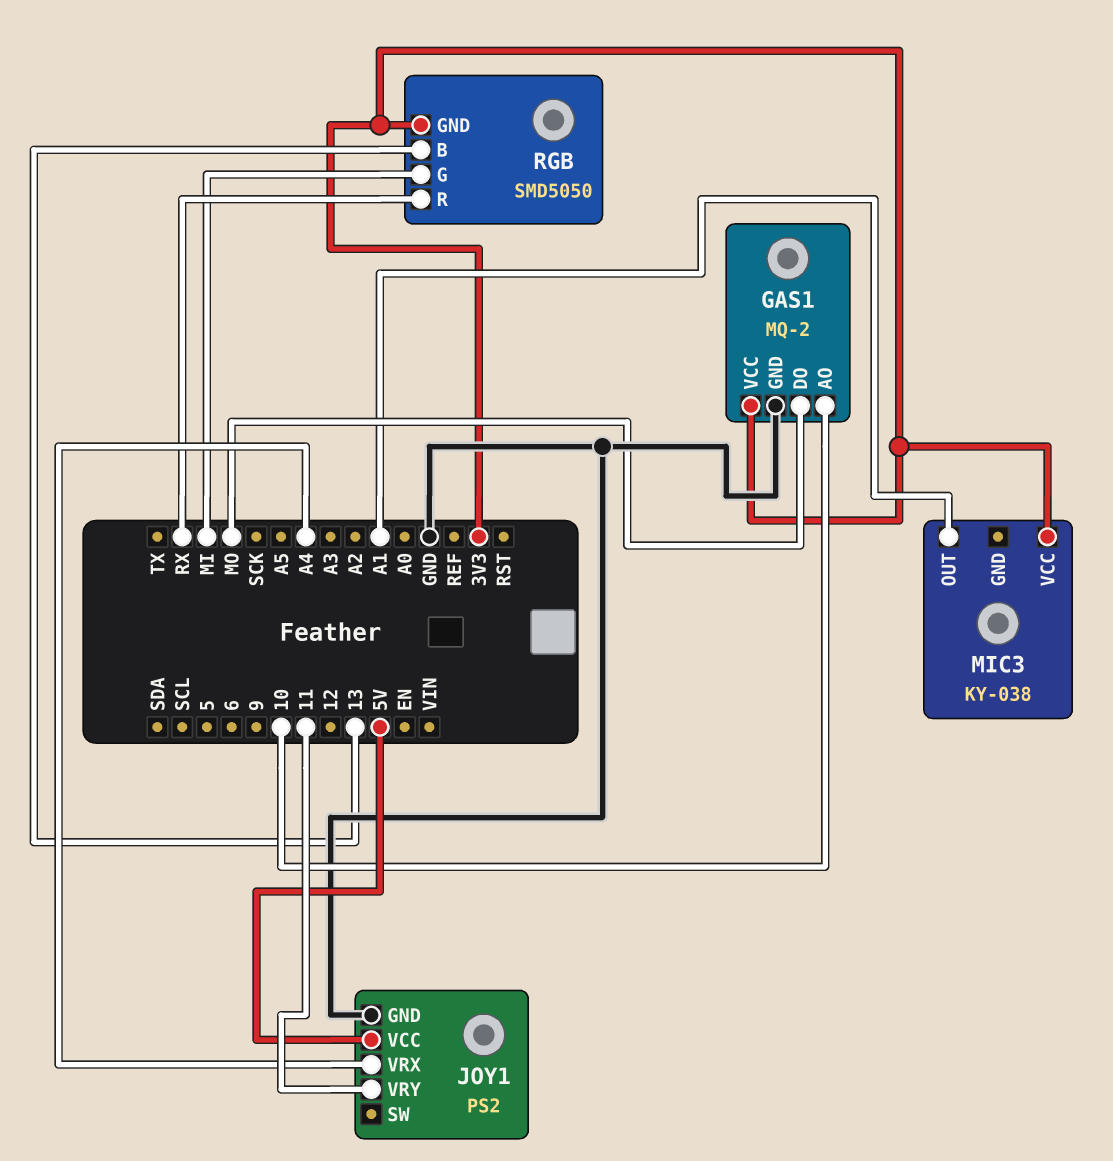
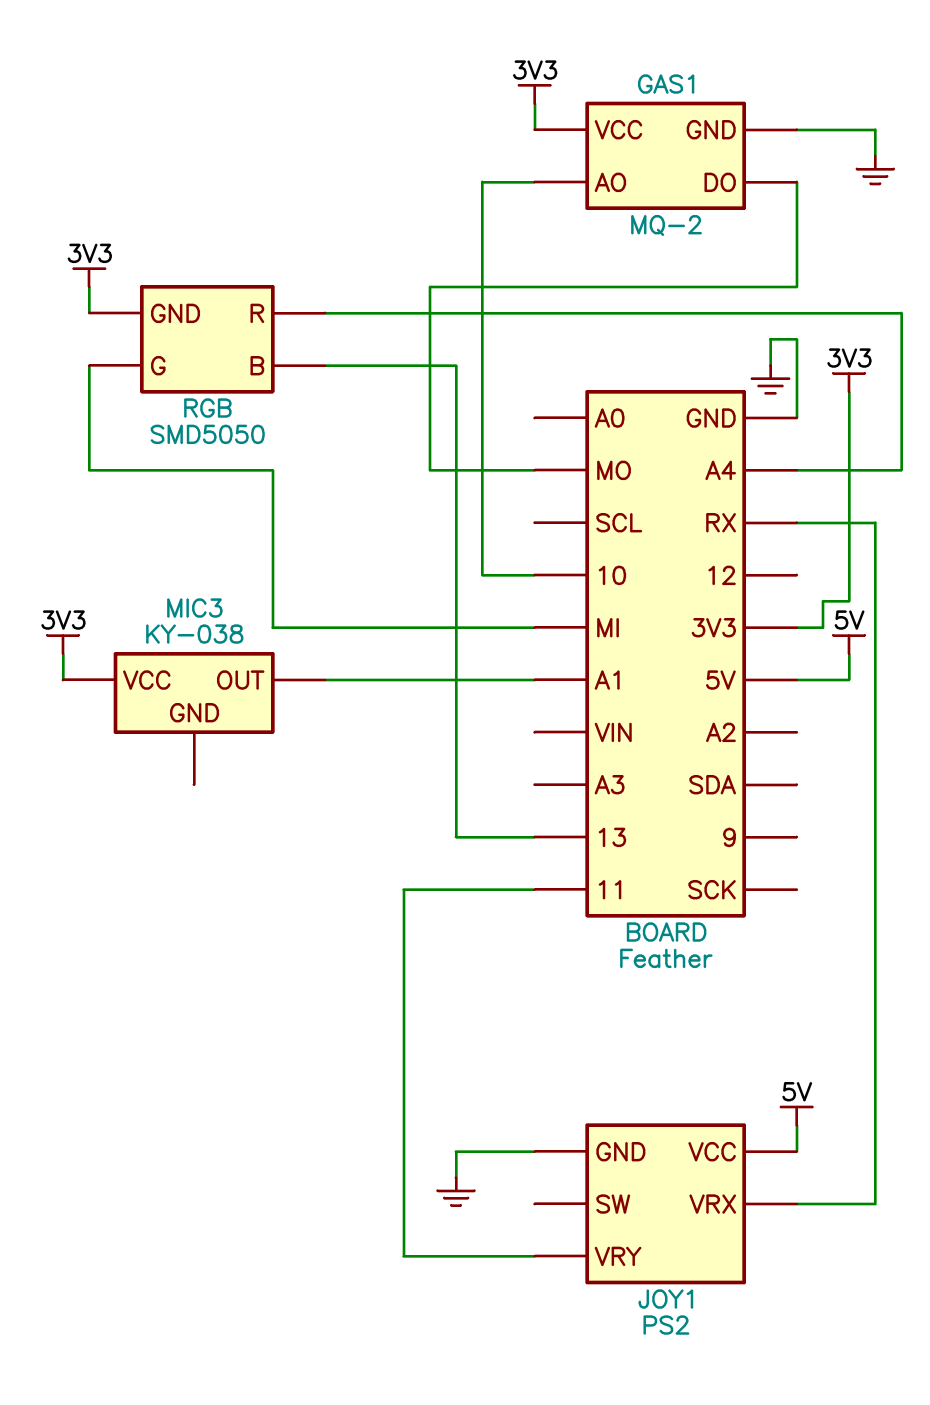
JOY1 pin VRX: A4 -> RX
RGB pin R: RX -> A4

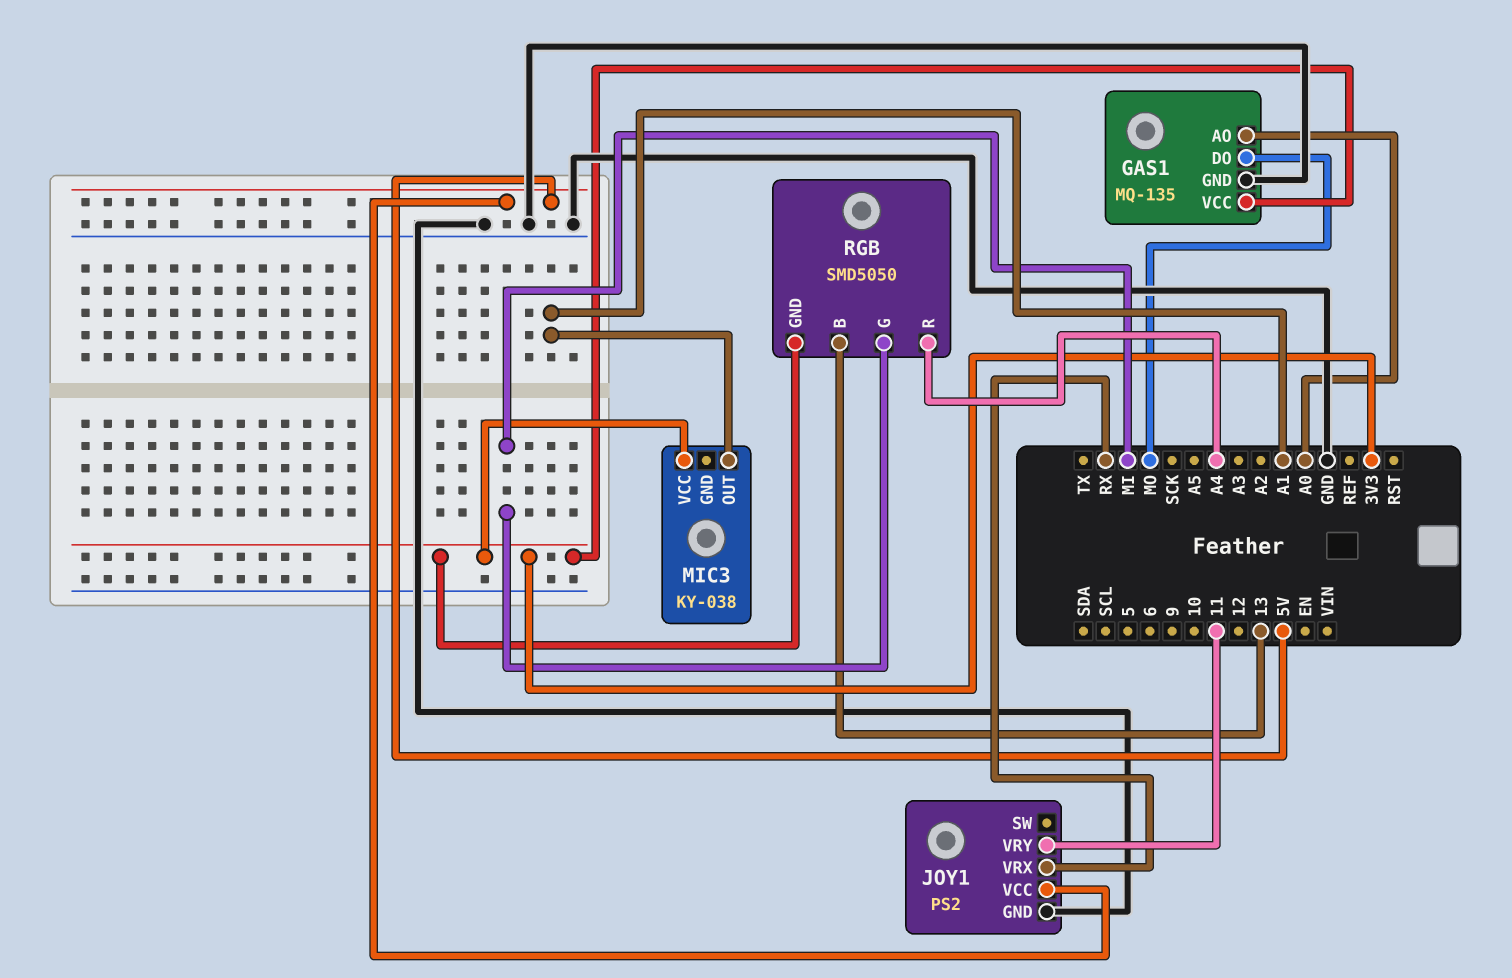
GAS1: MQ-2 -> MQ-135
GAS1 pin AO: 10 -> A0

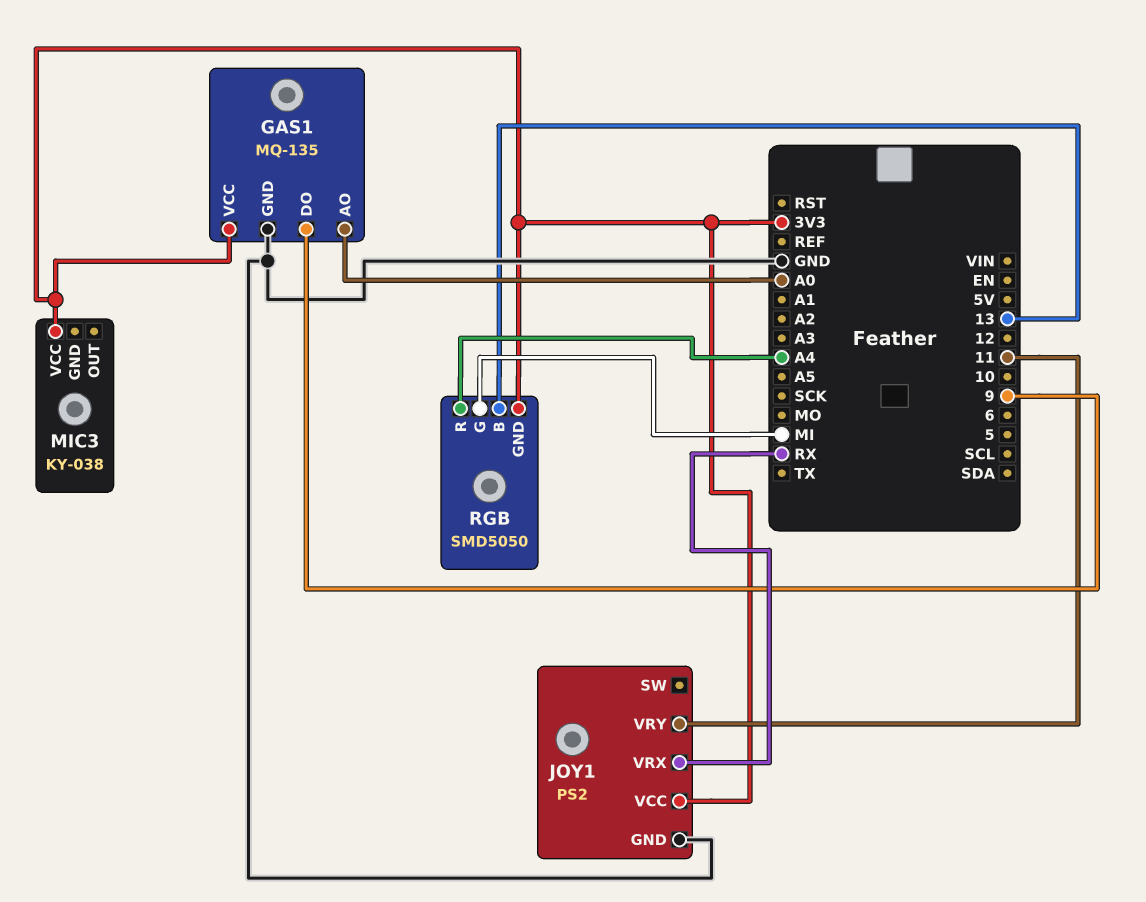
GAS1 pin DO: MO -> 9
JOY1 pin VCC: 5V -> 3V3
MIC3 pin OUT: A1 -> none

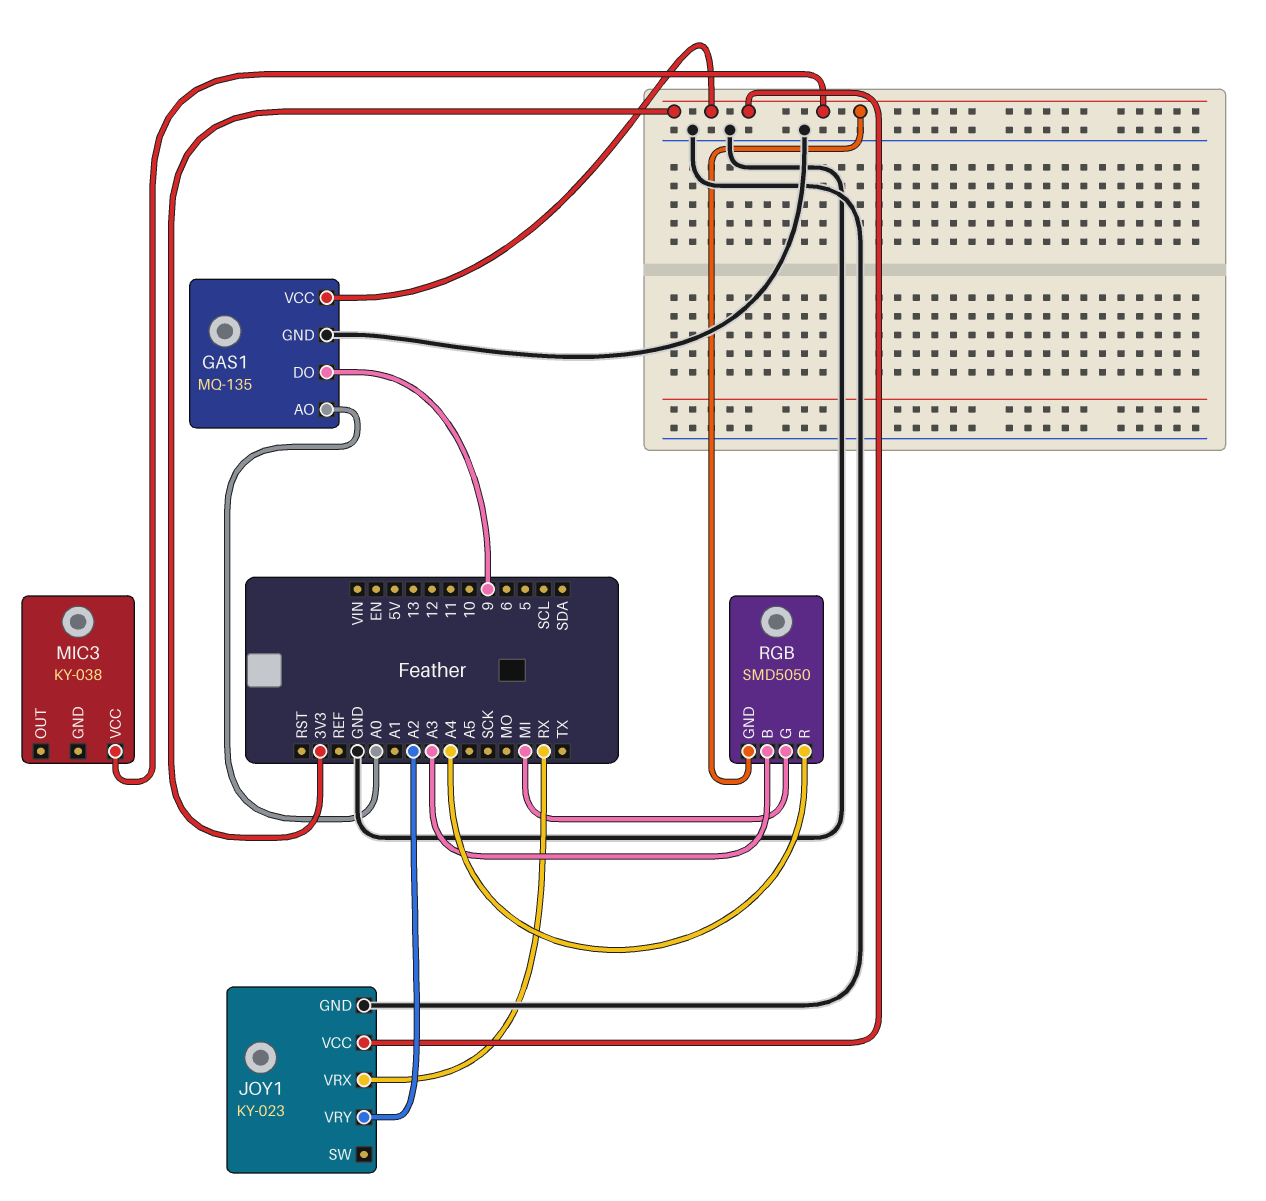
JOY1: PS2 -> KY-023
JOY1 pin VRY: 11 -> A2
RGB pin B: 13 -> A3

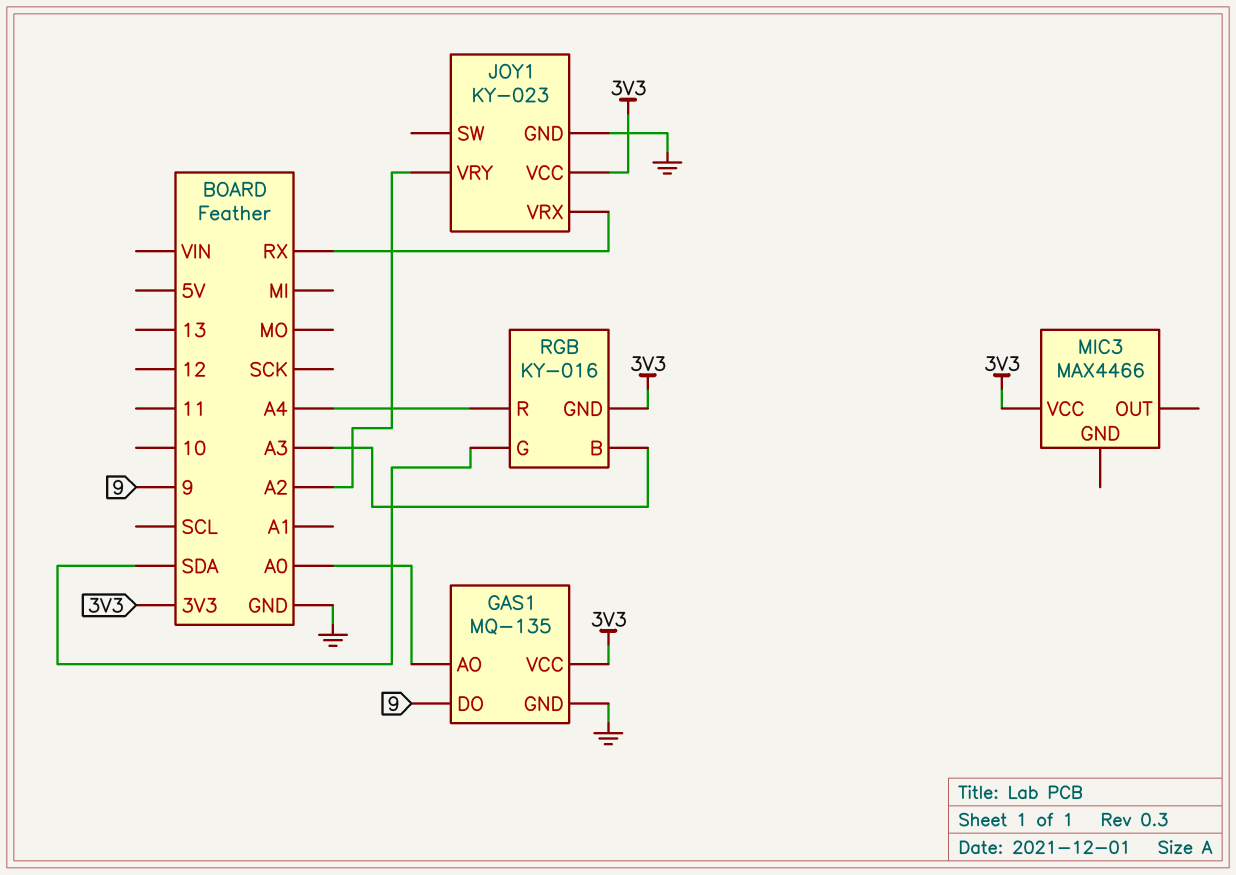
MIC3: KY-038 -> MAX4466
RGB: SMD5050 -> KY-016
RGB pin G: MI -> SDA

